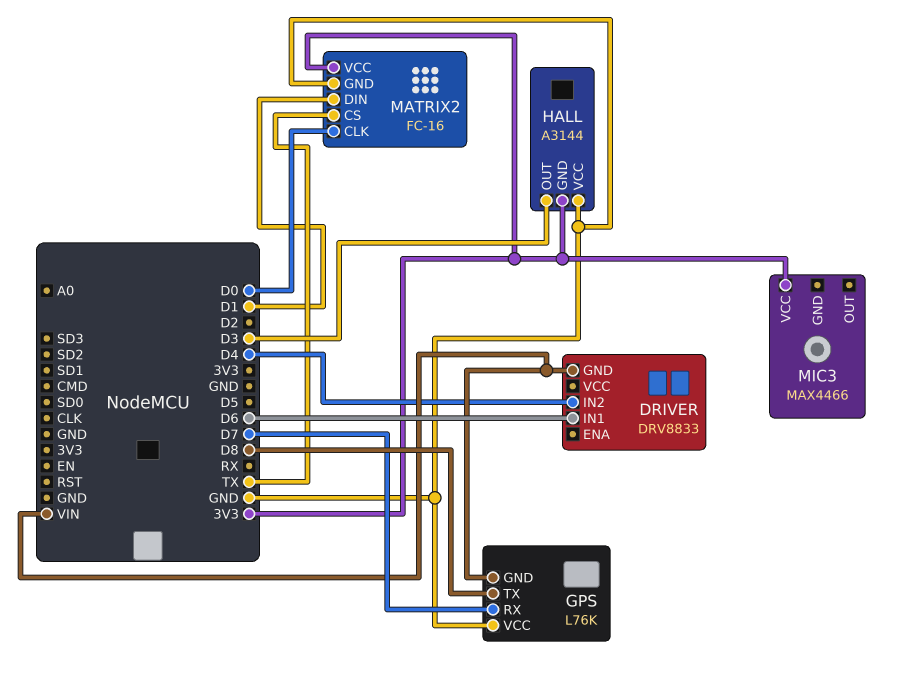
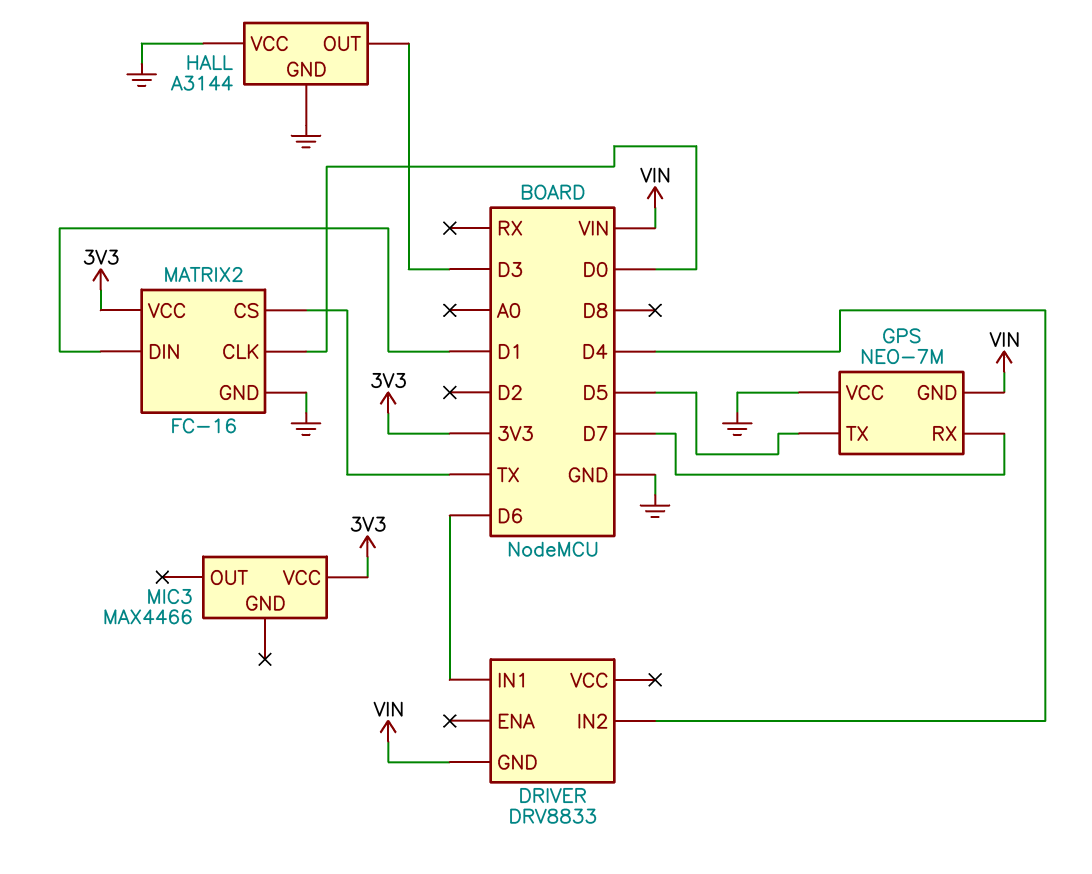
GPS: L76K -> NEO-7M
GPS pin TX: D8 -> D5
HALL pin GND: 3V3 -> GND

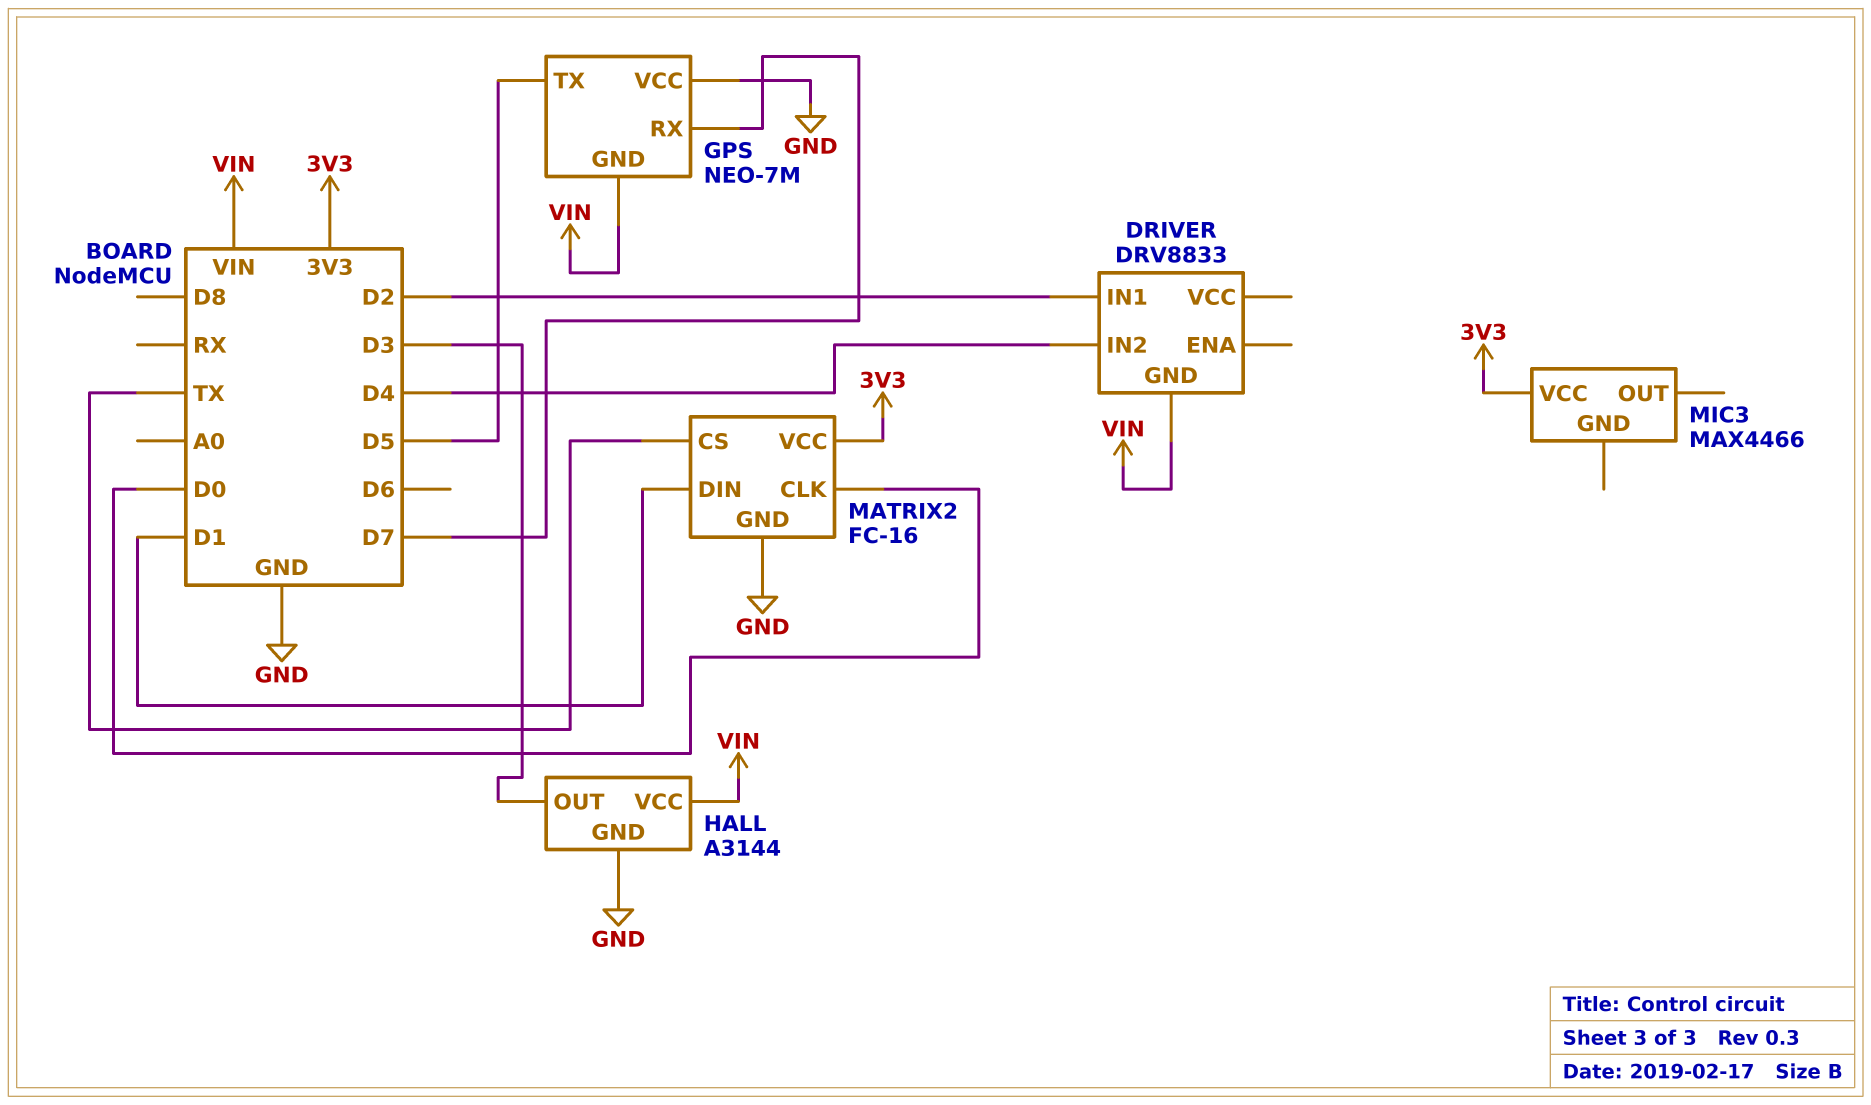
DRIVER pin IN1: D6 -> D2
HALL pin VCC: GND -> VIN

